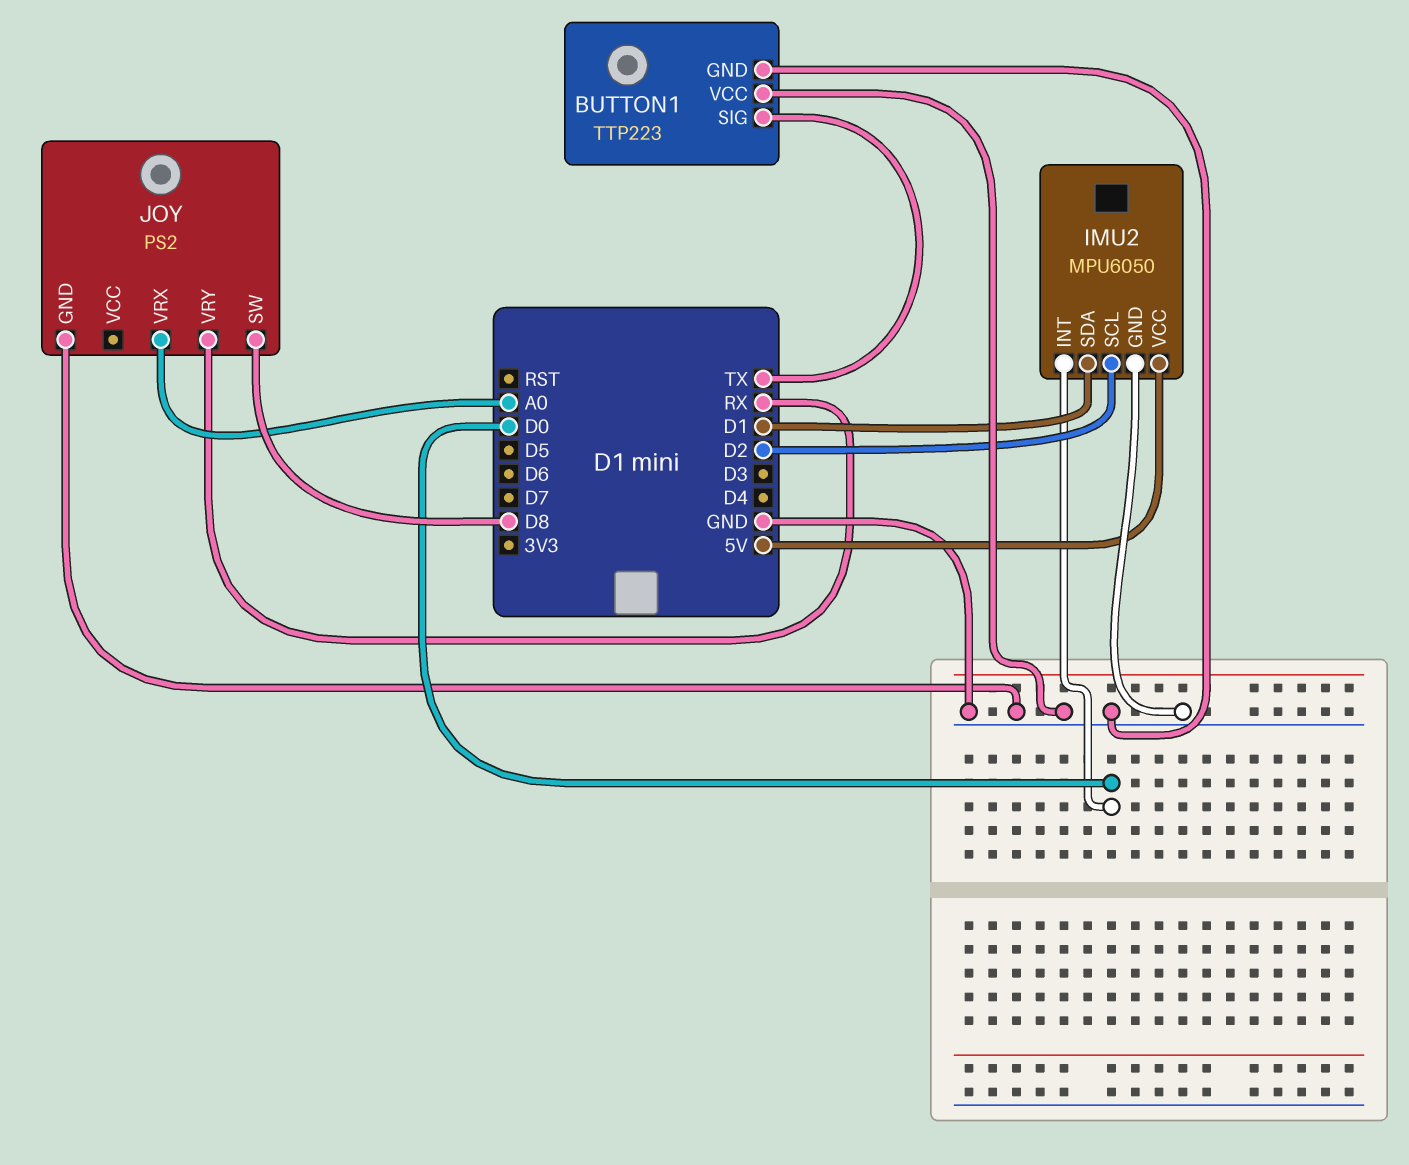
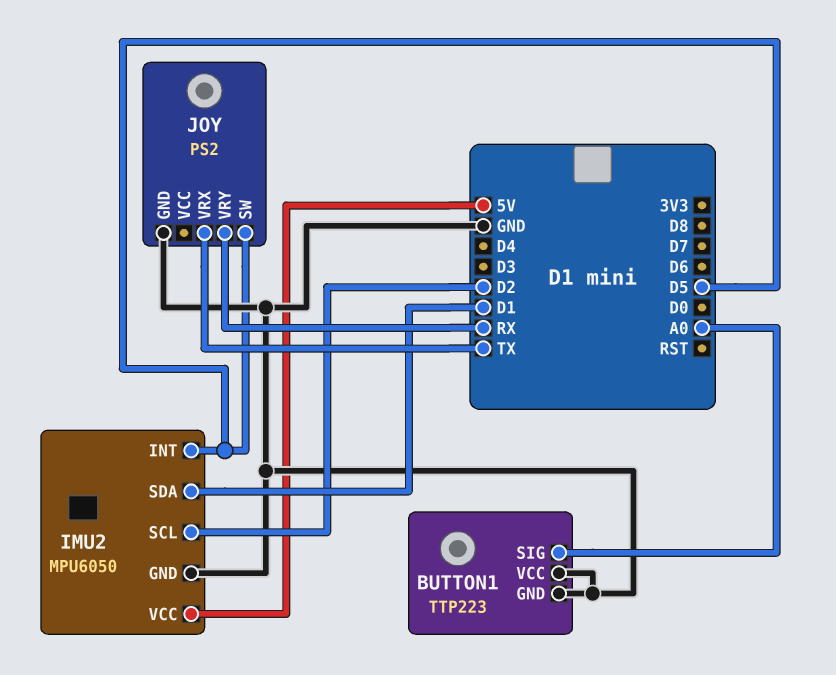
BUTTON1 pin SIG: TX -> A0
IMU2 pin INT: D0 -> D5
JOY pin SW: D8 -> D5
JOY pin VRX: A0 -> TX

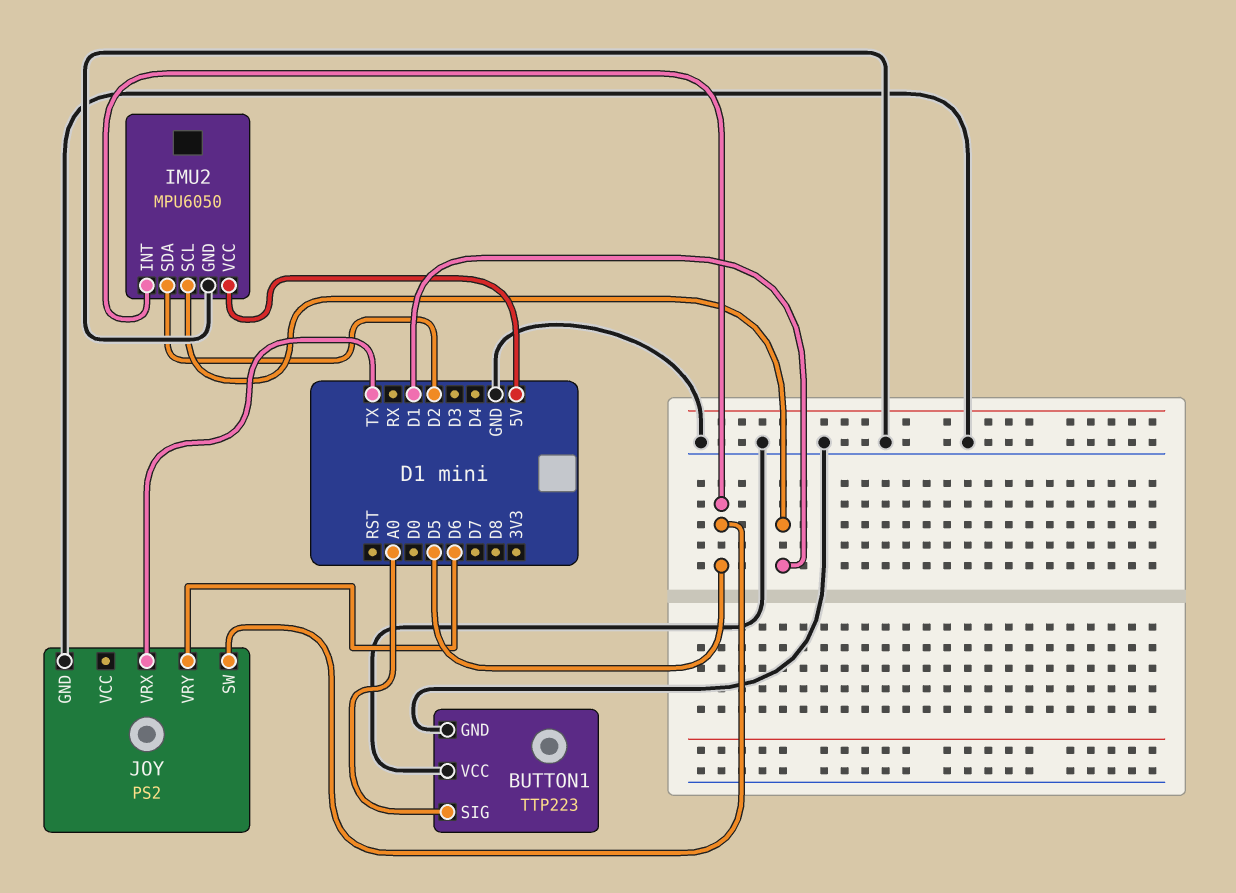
IMU2 pin SCL: D2 -> D1
IMU2 pin SDA: D1 -> D2
JOY pin VRY: RX -> D6

